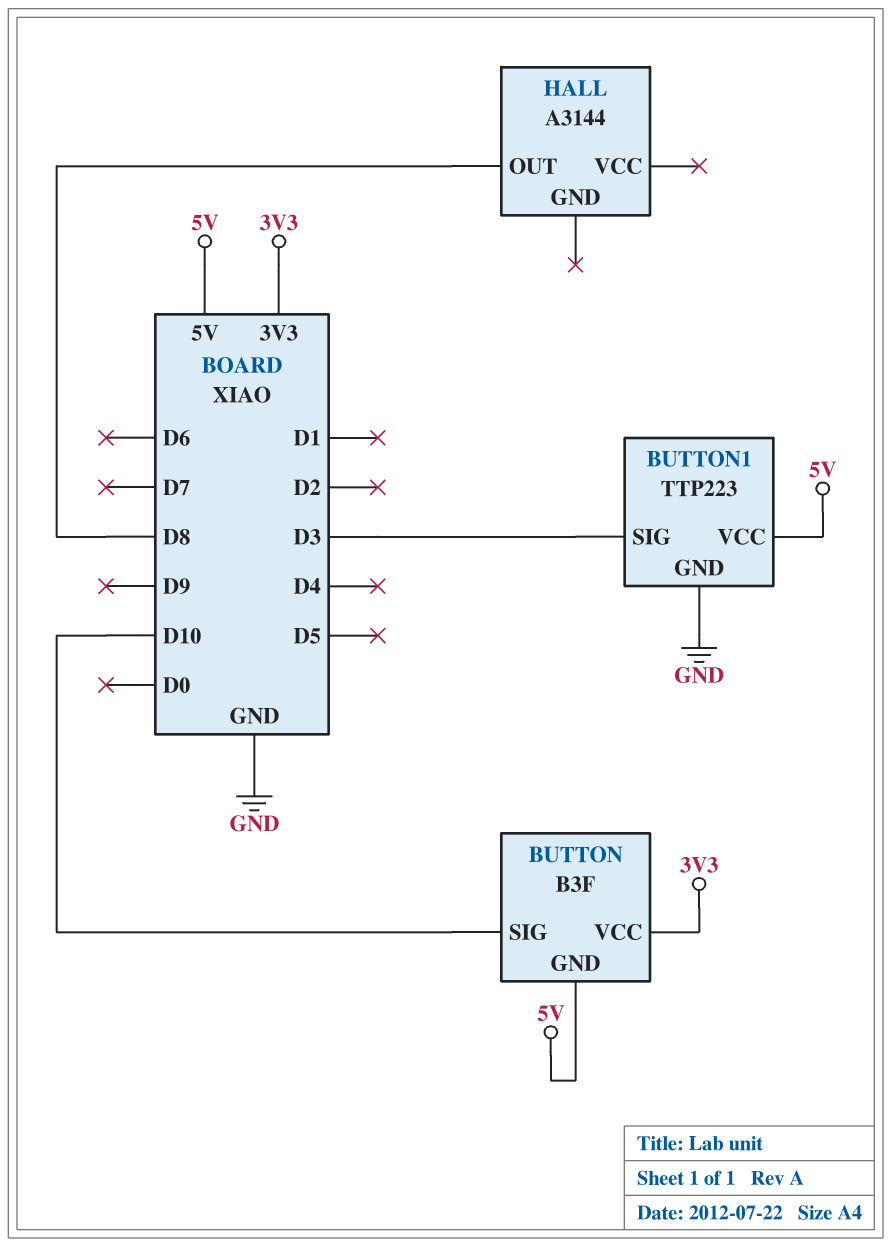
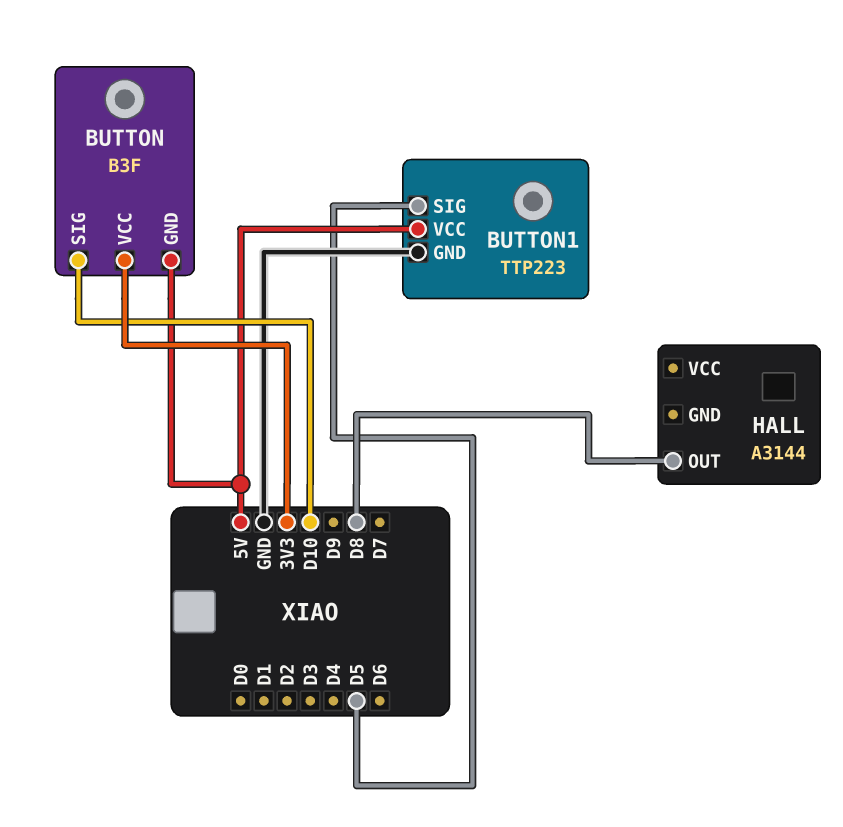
BUTTON1 pin SIG: D3 -> D5

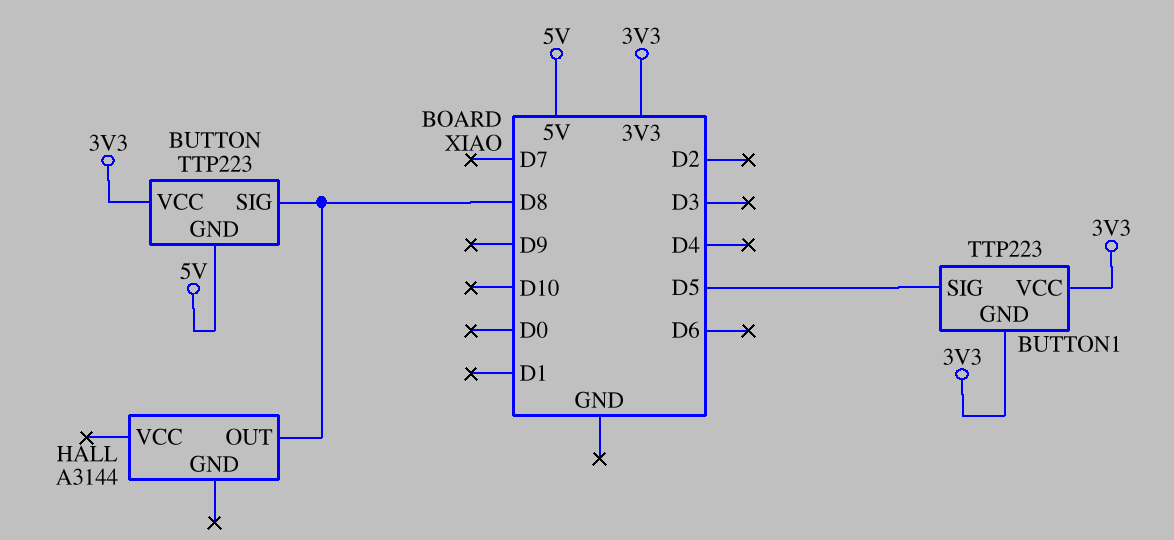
BUTTON: B3F -> TTP223
BUTTON pin SIG: D10 -> D8
BUTTON1 pin GND: GND -> 3V3
BUTTON1 pin VCC: 5V -> 3V3

